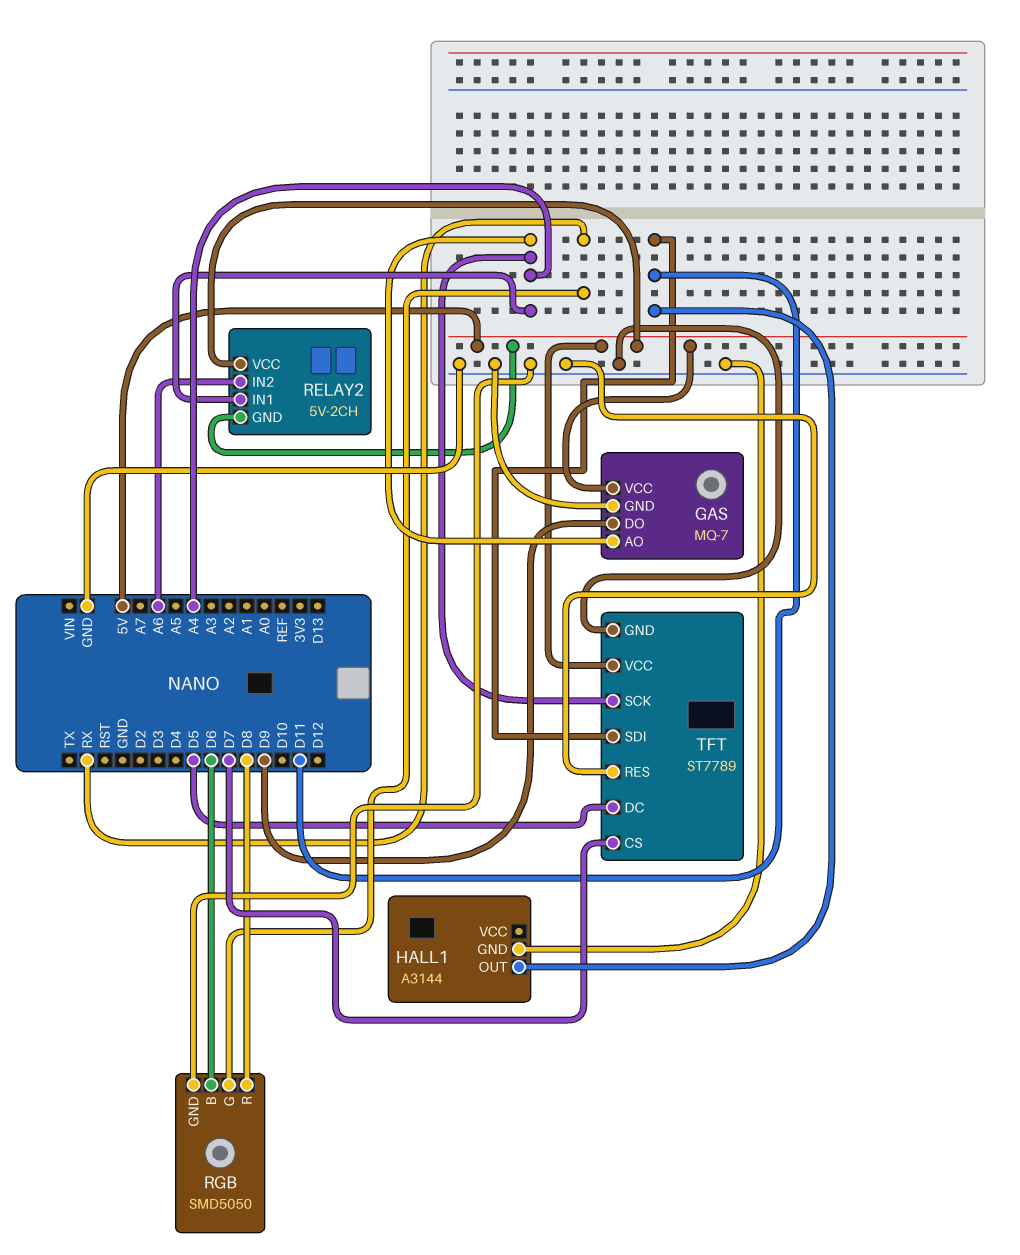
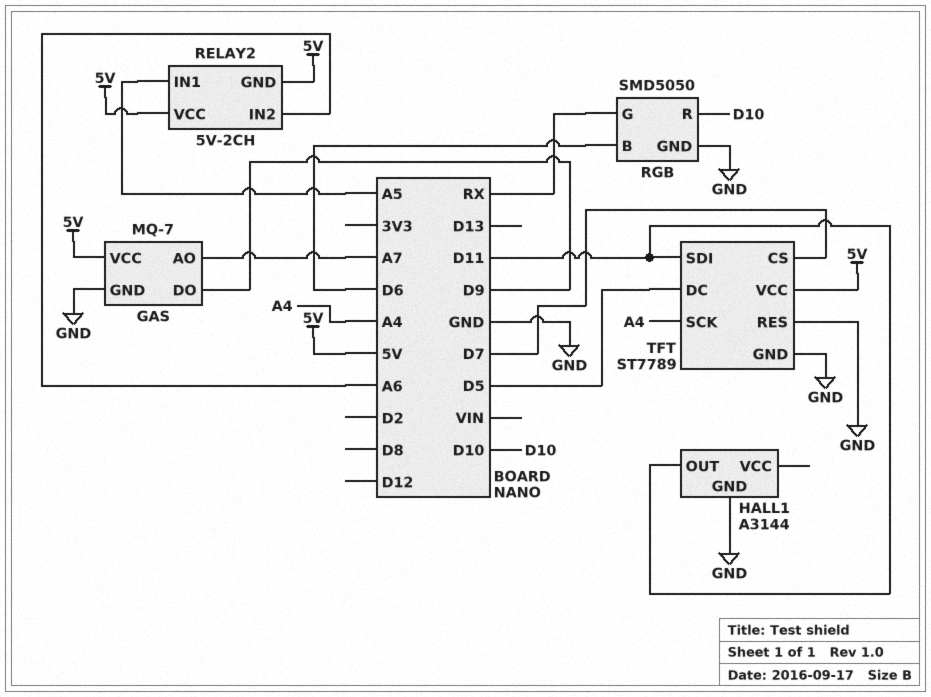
GAS pin AO: A4 -> A7
RELAY2 pin IN1: A4 -> A5
RGB pin R: D8 -> D10

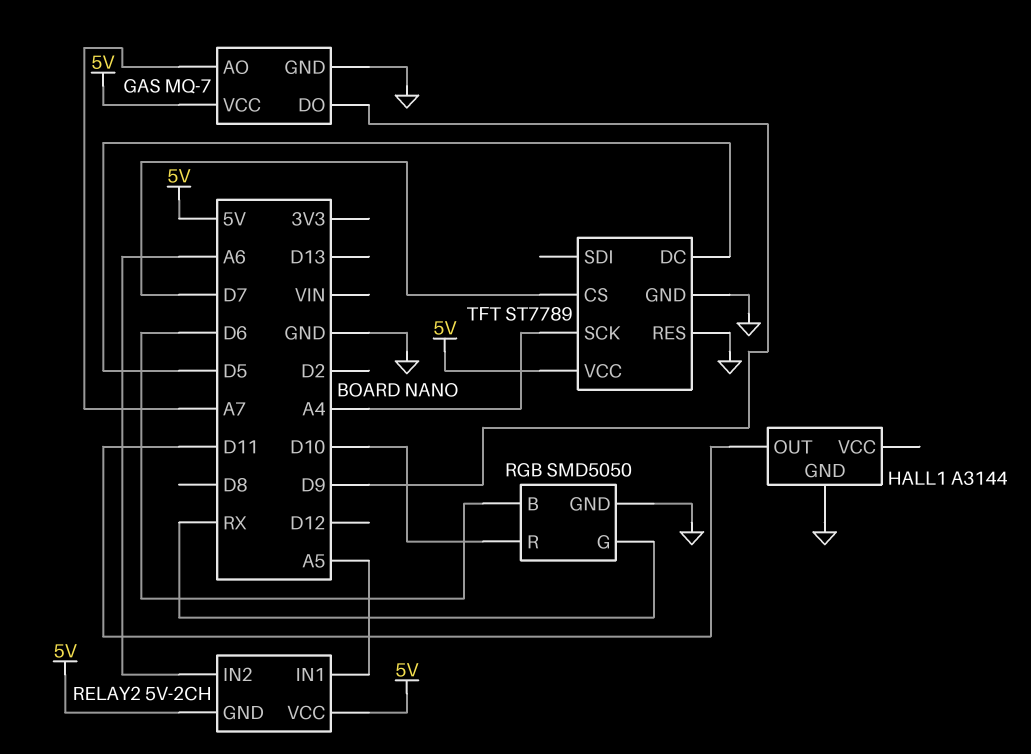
TFT pin SDI: D11 -> none

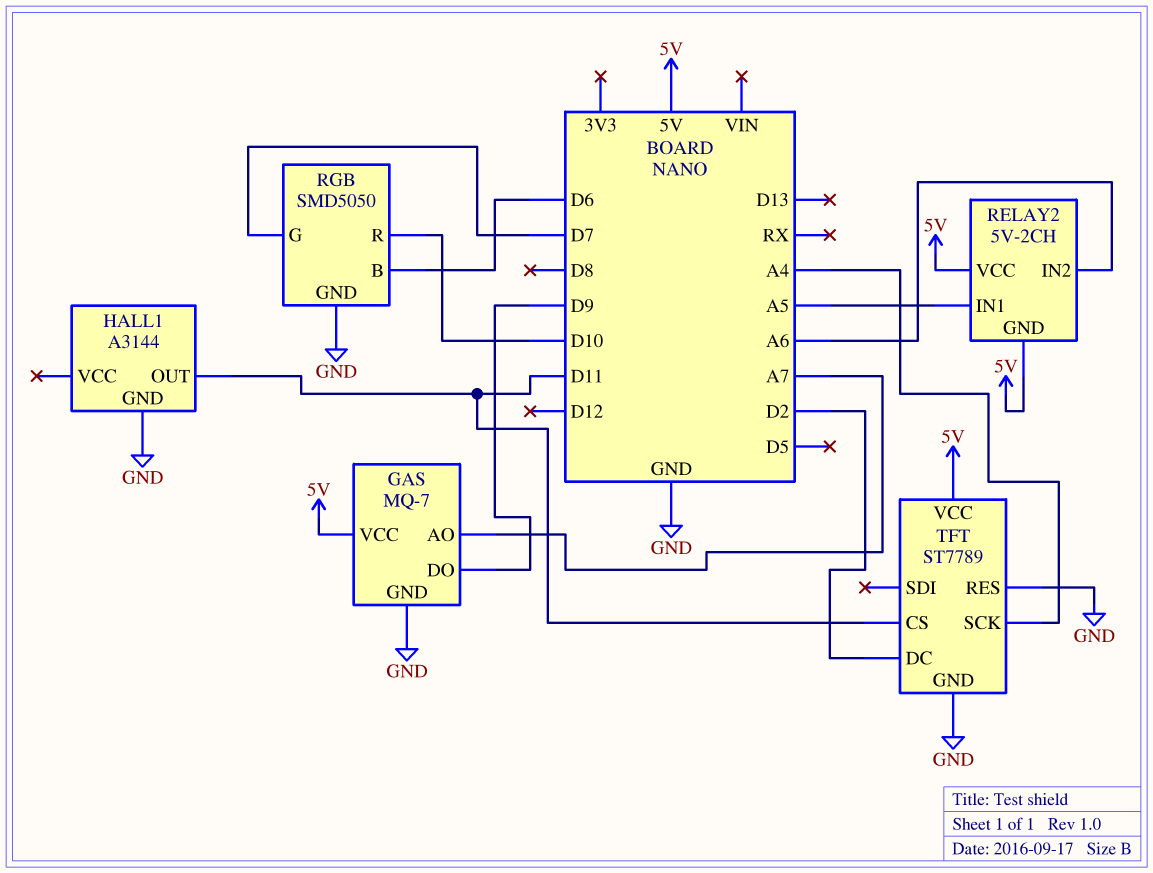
RGB pin G: RX -> D7
TFT pin CS: D7 -> D11
TFT pin DC: D5 -> D2

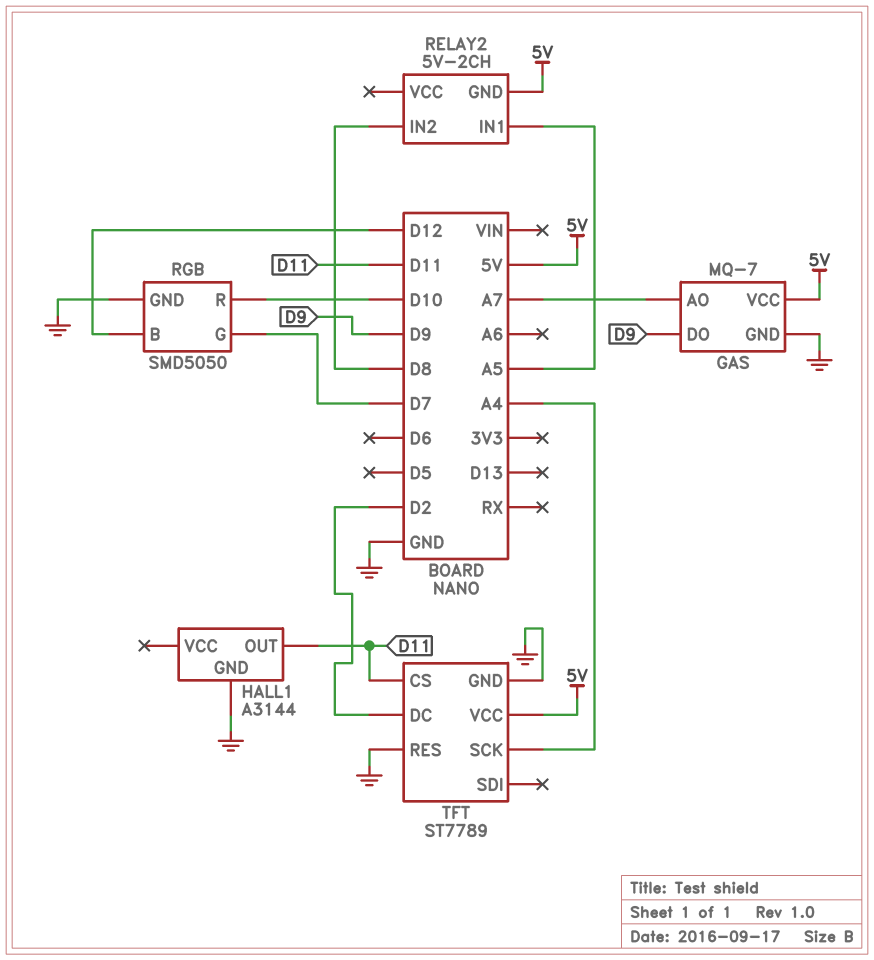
RELAY2 pin IN2: A6 -> D8
RELAY2 pin VCC: 5V -> none
RGB pin B: D6 -> D12

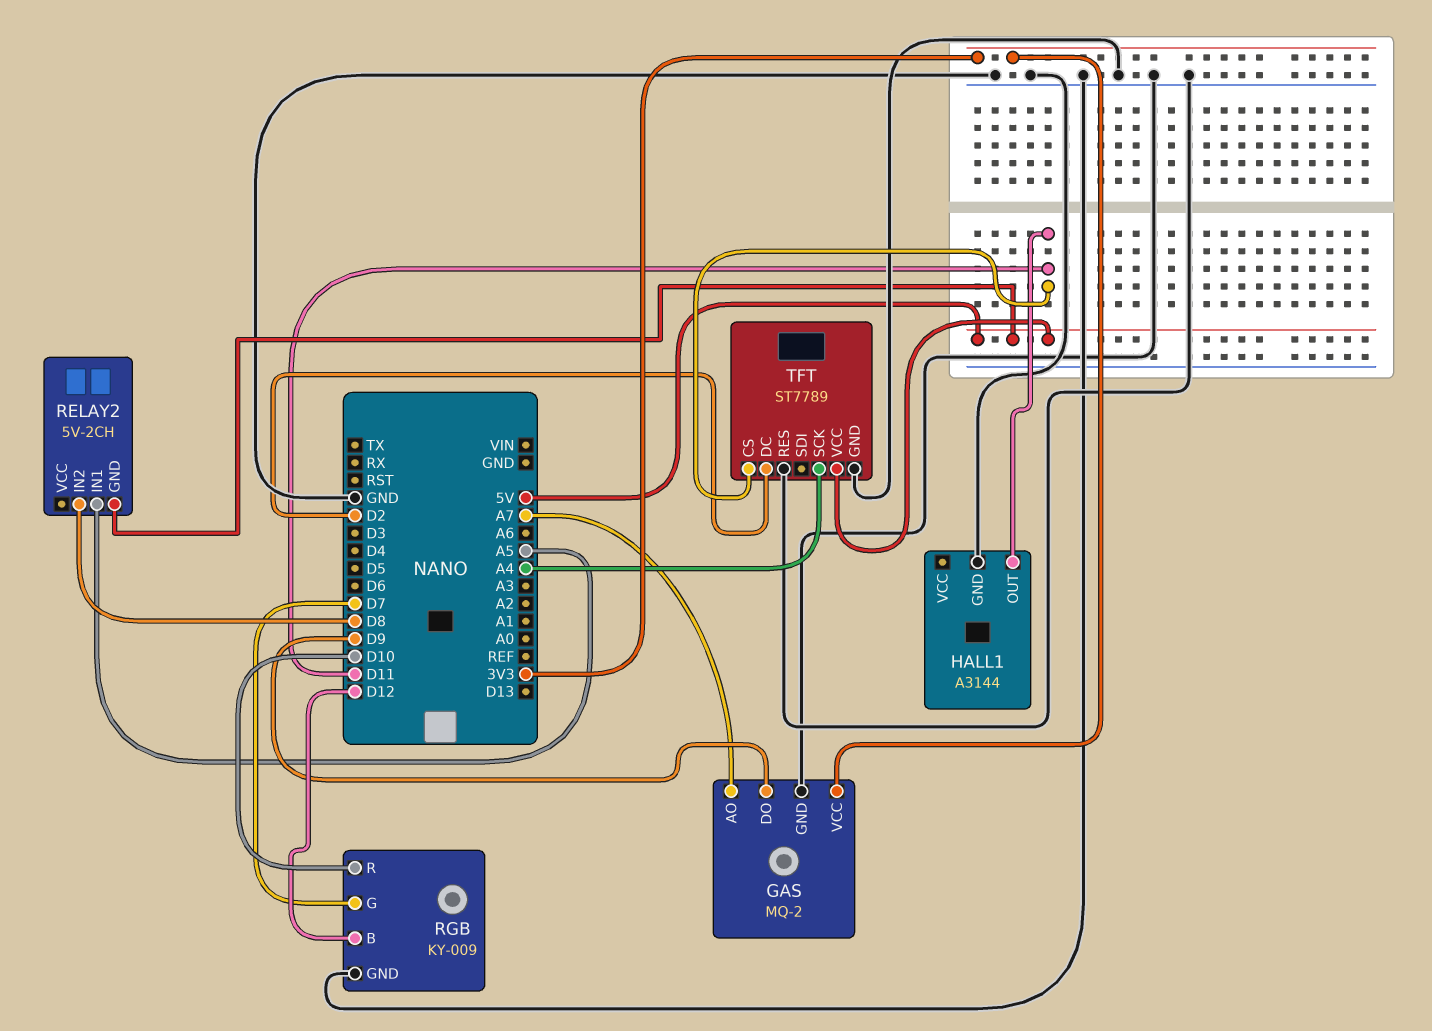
GAS: MQ-7 -> MQ-2
GAS pin VCC: 5V -> 3V3
RGB: SMD5050 -> KY-009

